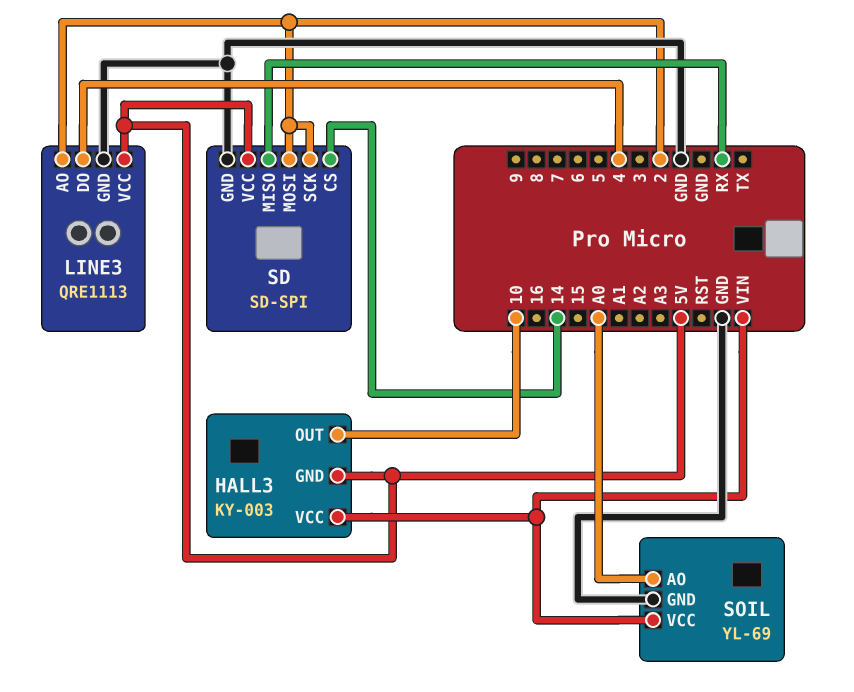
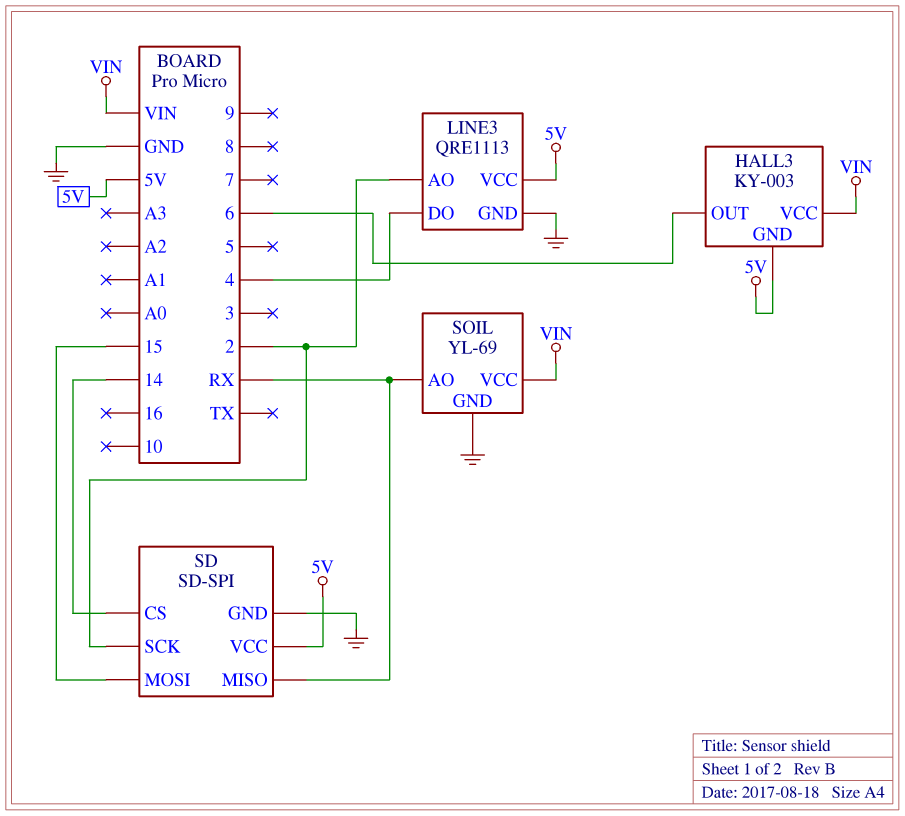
HALL3 pin OUT: 10 -> 6
SD pin MOSI: 2 -> 15
SOIL pin AO: A0 -> RX

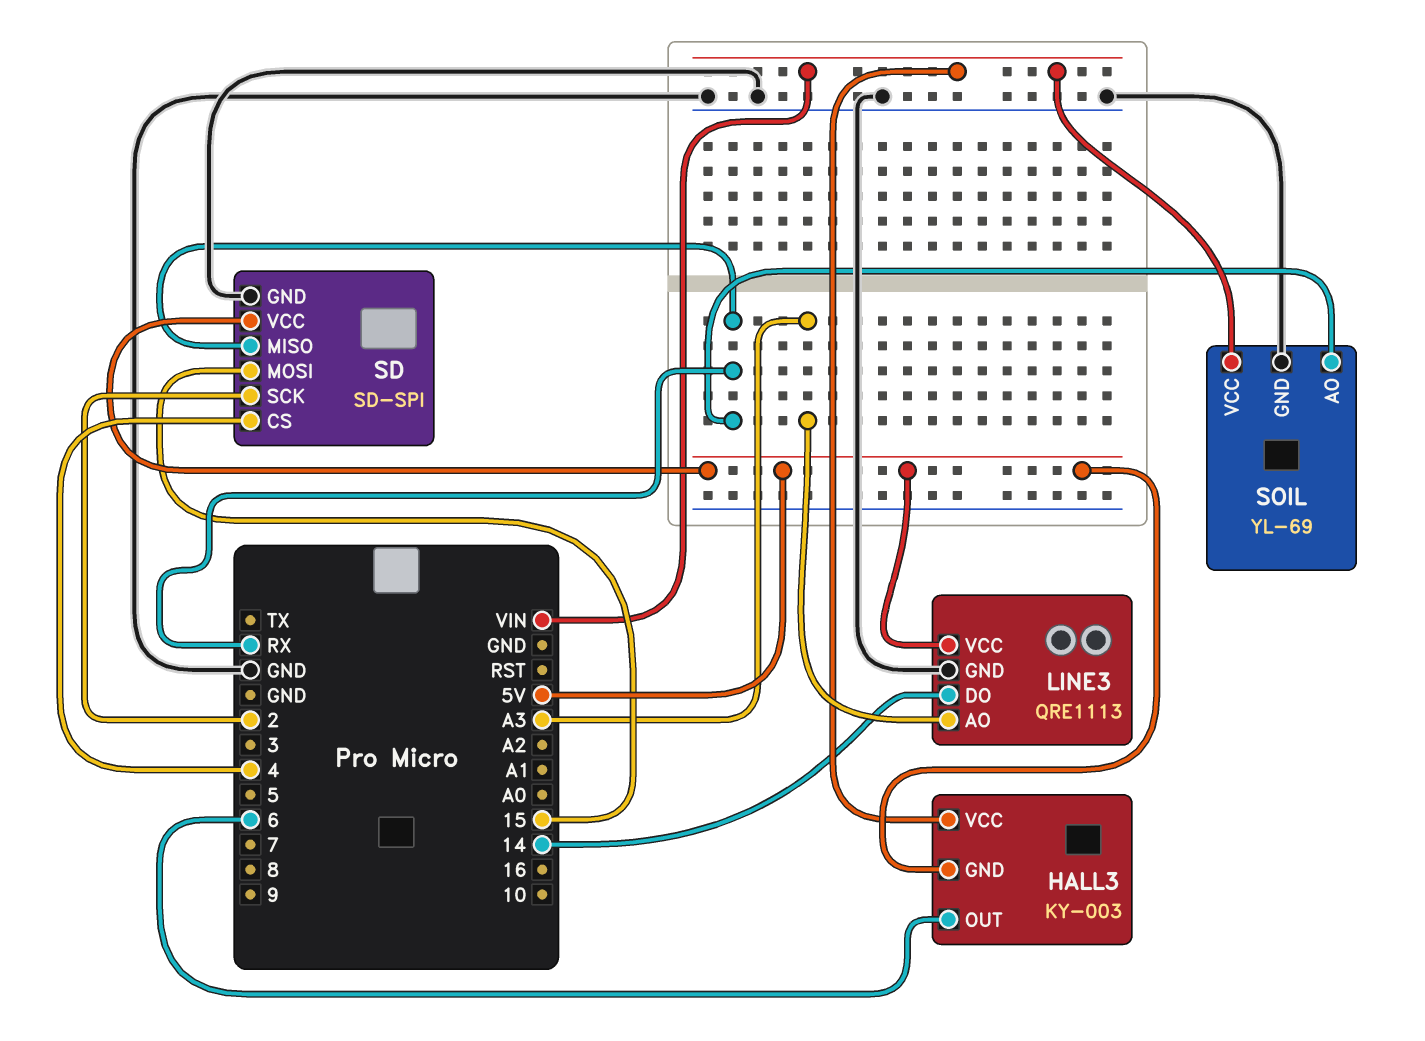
LINE3 pin AO: 2 -> A3
LINE3 pin DO: 4 -> 14
SD pin CS: 14 -> 4

